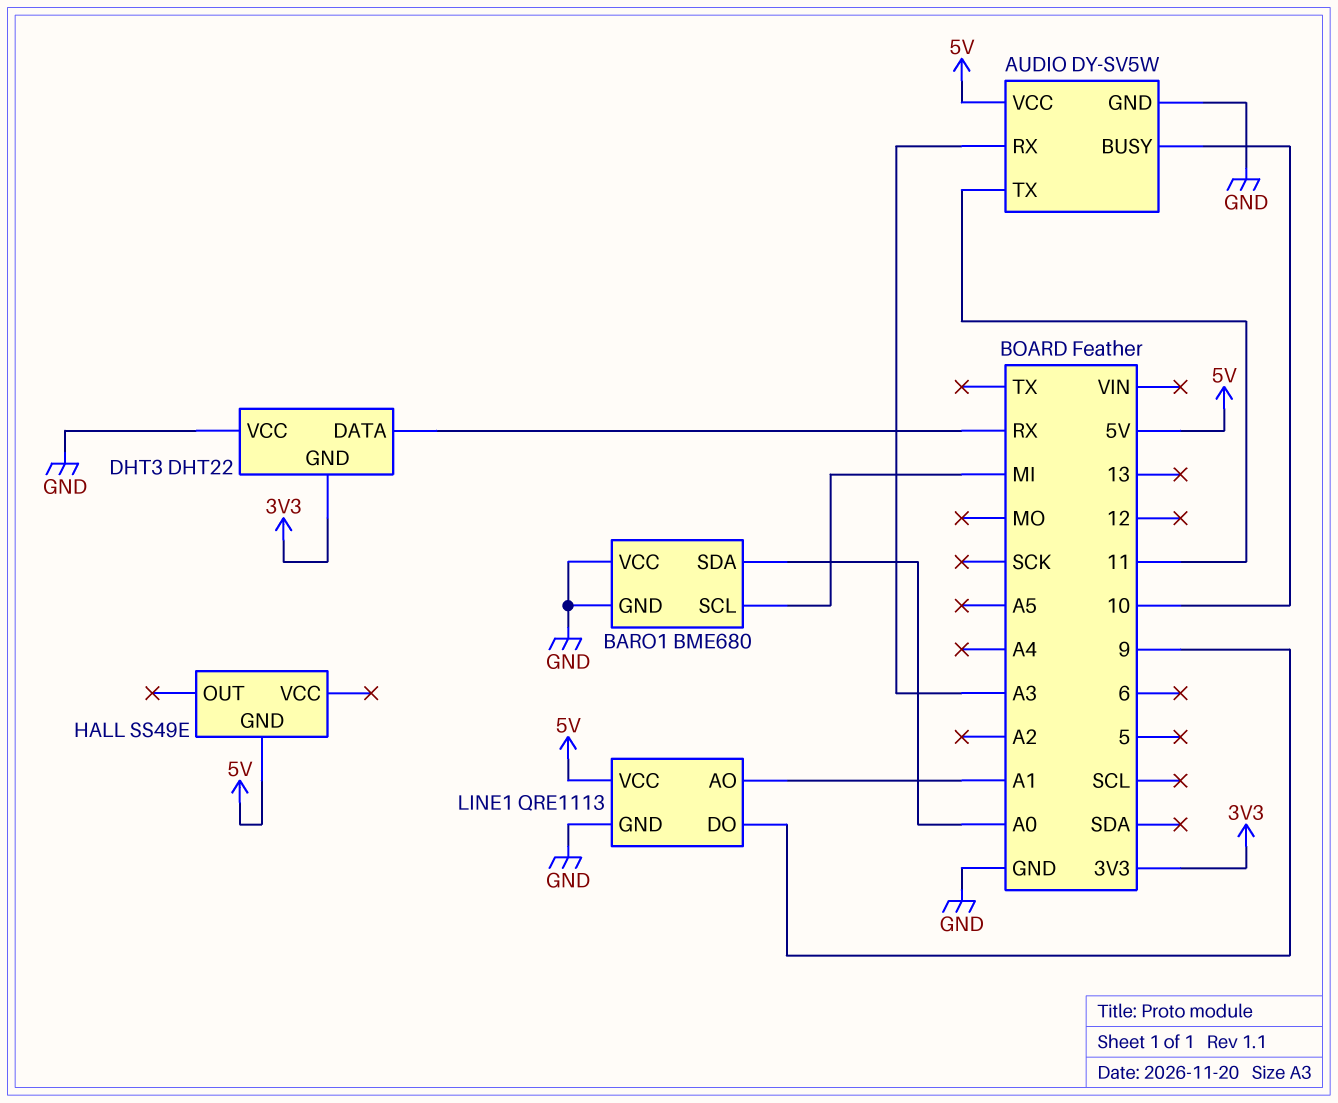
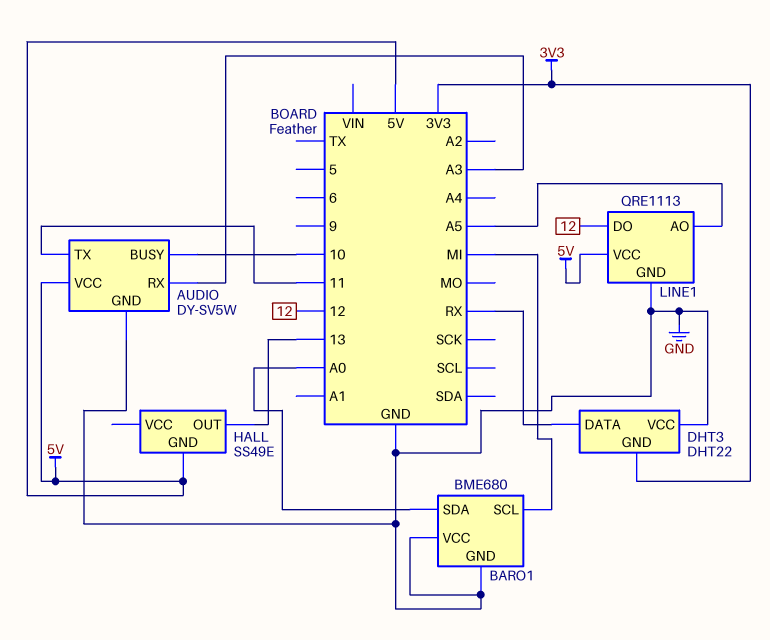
HALL pin OUT: none -> 13
LINE1 pin AO: A1 -> A5
LINE1 pin DO: 9 -> 12

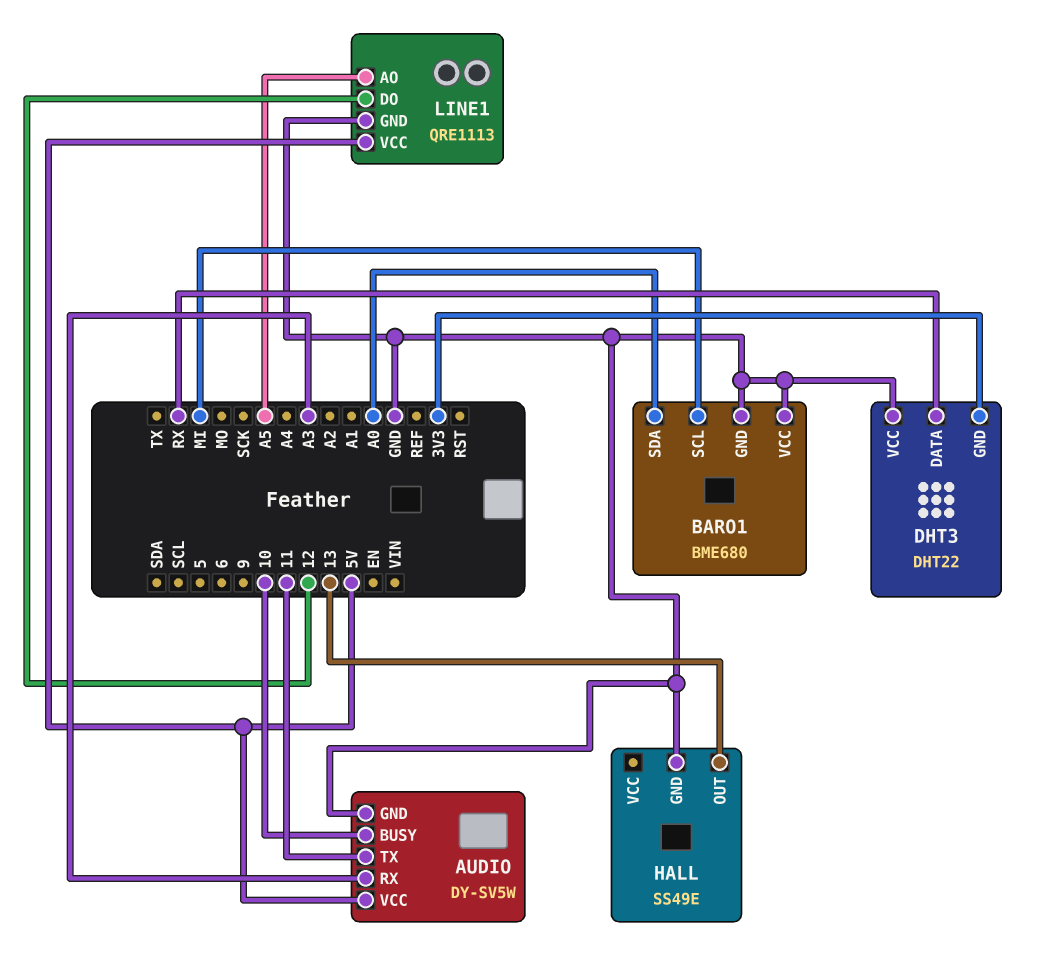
HALL pin GND: 5V -> GND

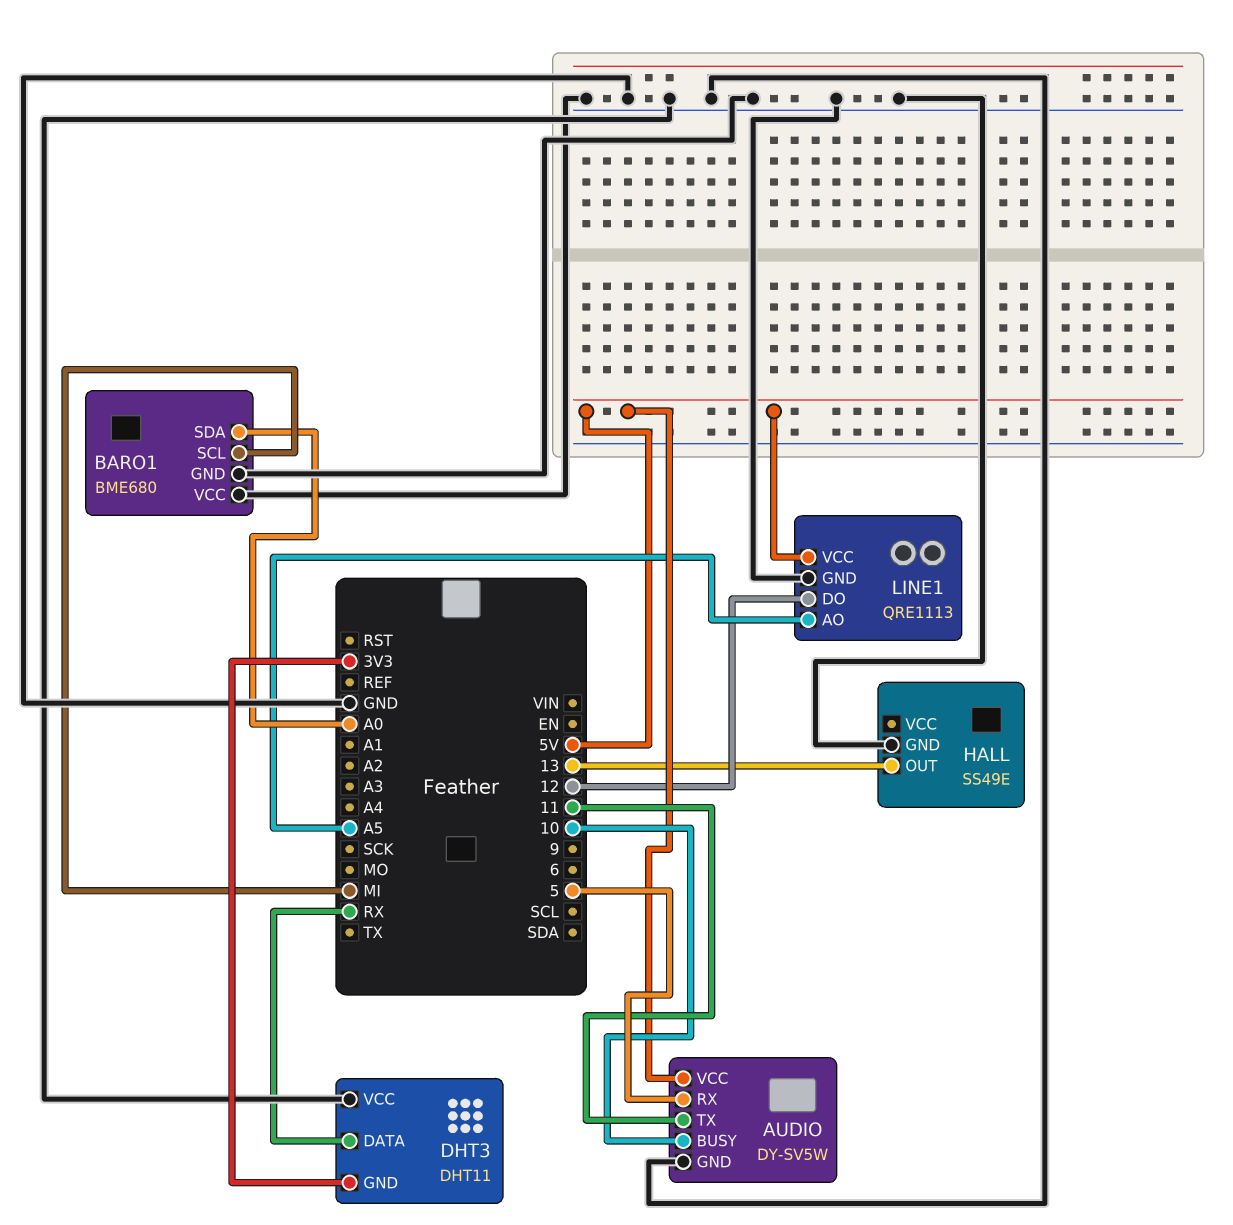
AUDIO pin RX: A3 -> 5
DHT3: DHT22 -> DHT11

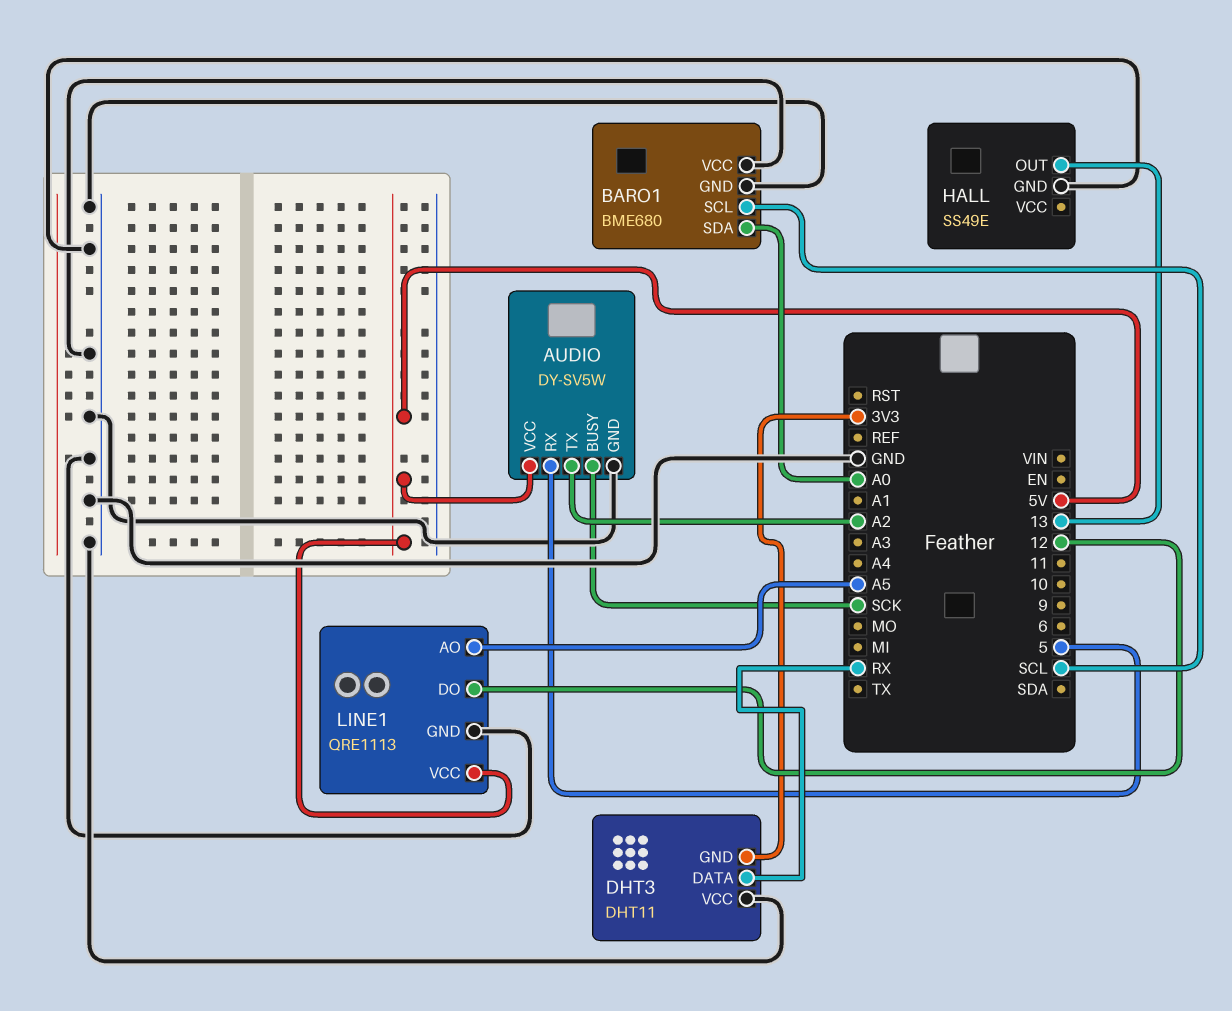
AUDIO pin BUSY: 10 -> SCK
AUDIO pin TX: 11 -> A2
BARO1 pin SCL: MI -> SCL

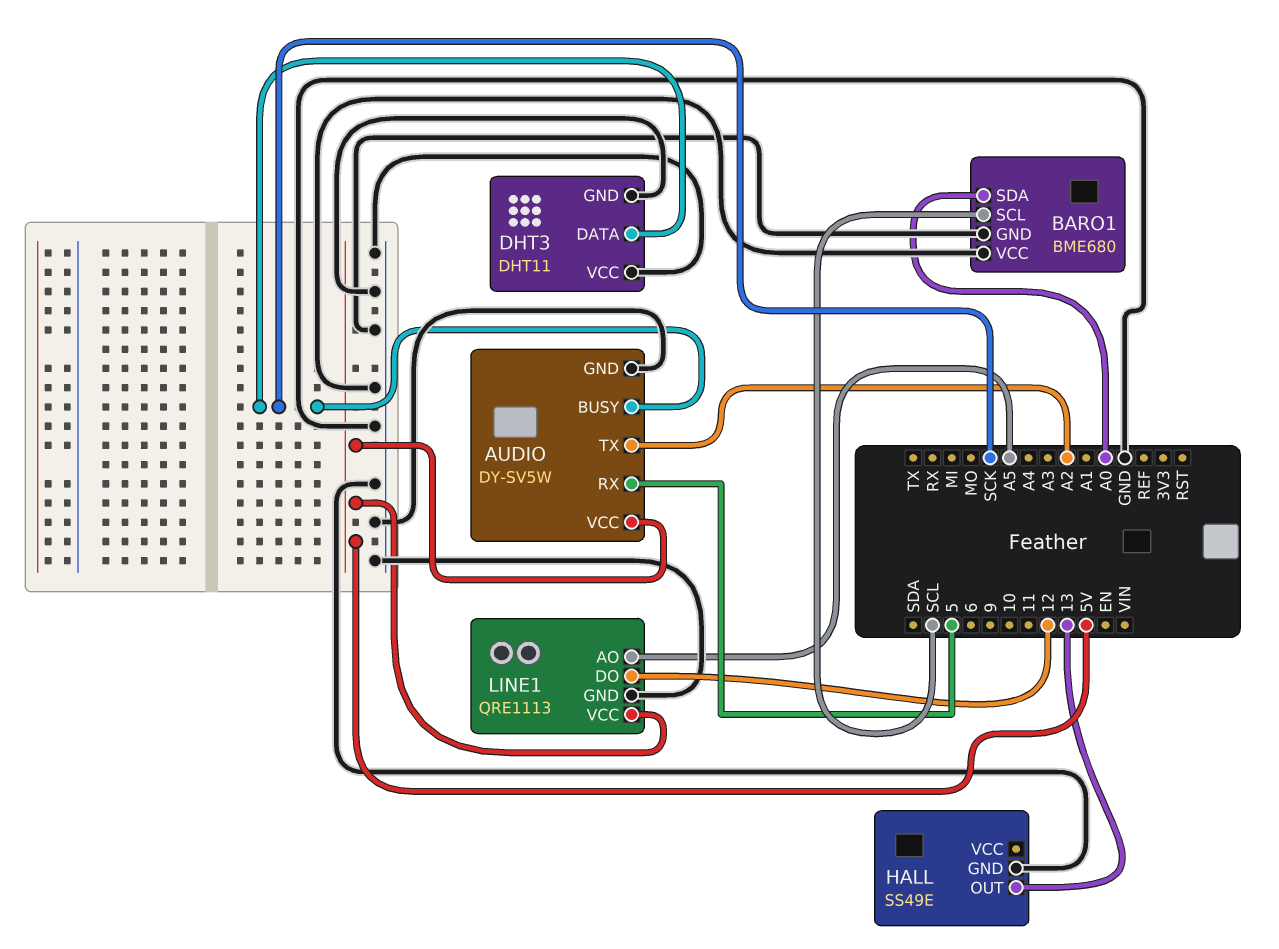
DHT3 pin DATA: RX -> SCK
DHT3 pin GND: 3V3 -> GND

